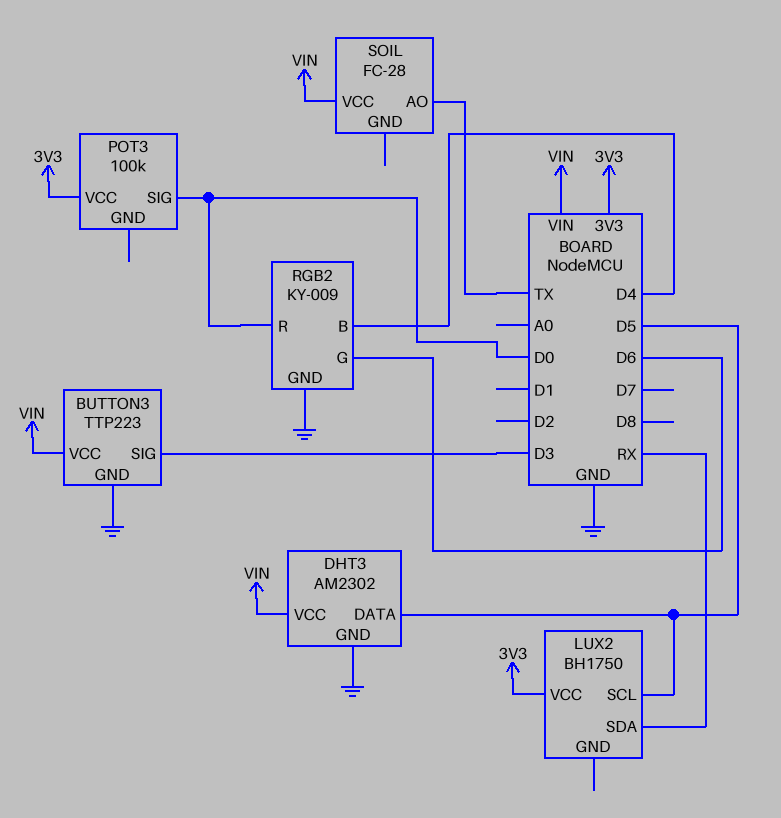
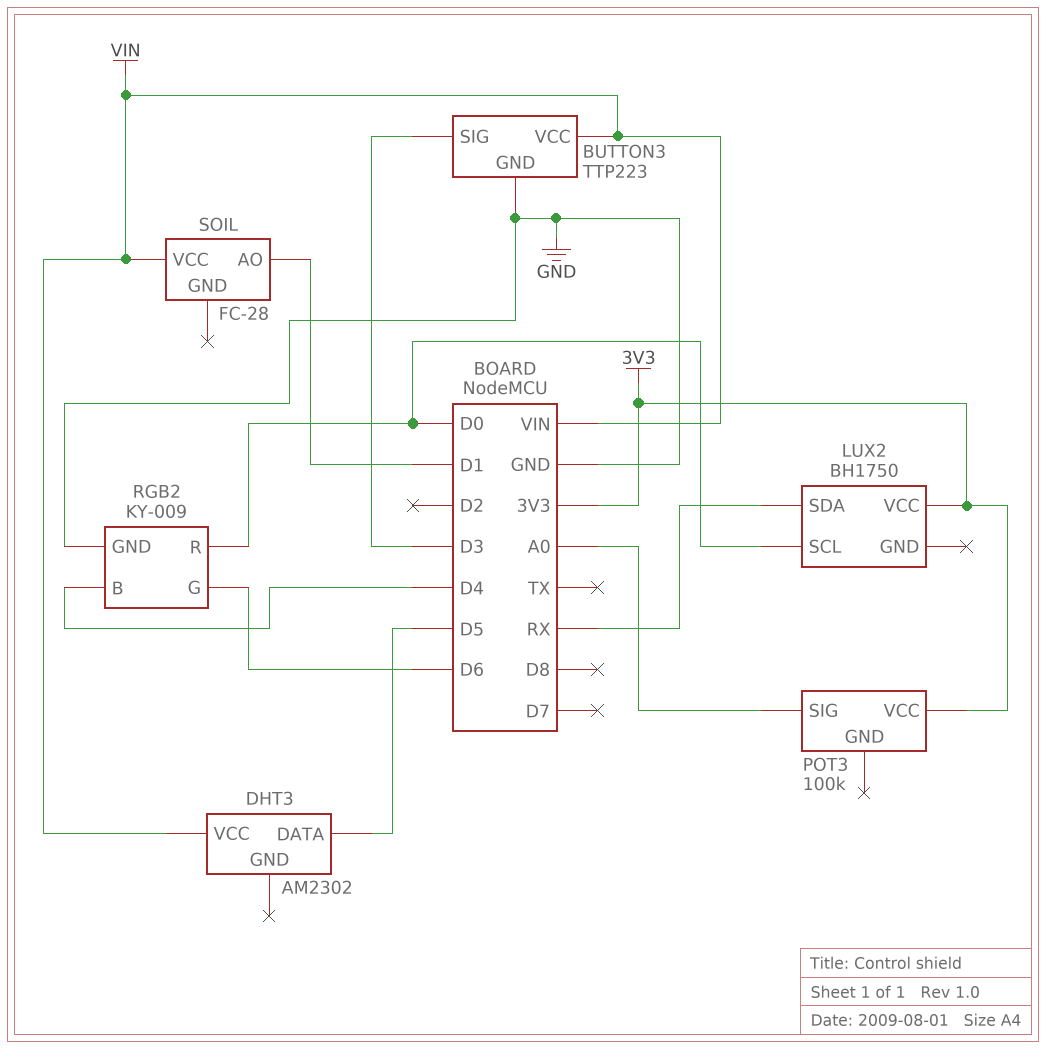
DHT3 pin GND: GND -> none
LUX2 pin SCL: D5 -> D0
POT3 pin SIG: D0 -> A0
SOIL pin AO: TX -> D1

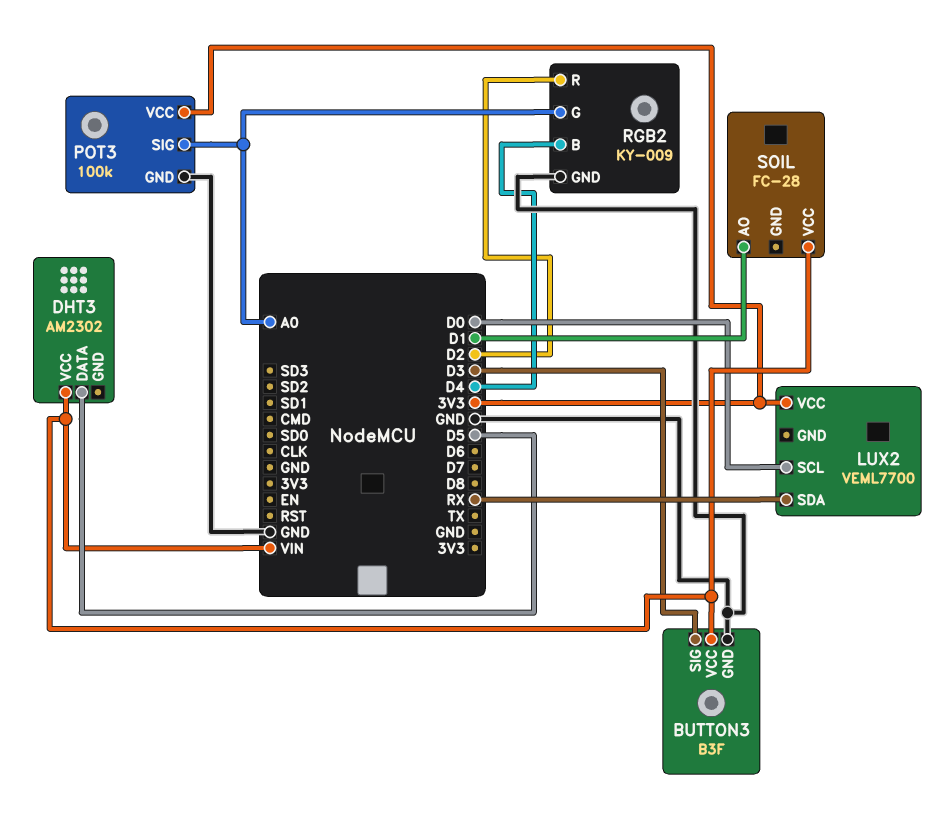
BUTTON3: TTP223 -> B3F
LUX2: BH1750 -> VEML7700
POT3 pin GND: none -> GND
RGB2 pin G: D6 -> A0
RGB2 pin R: D0 -> D2

